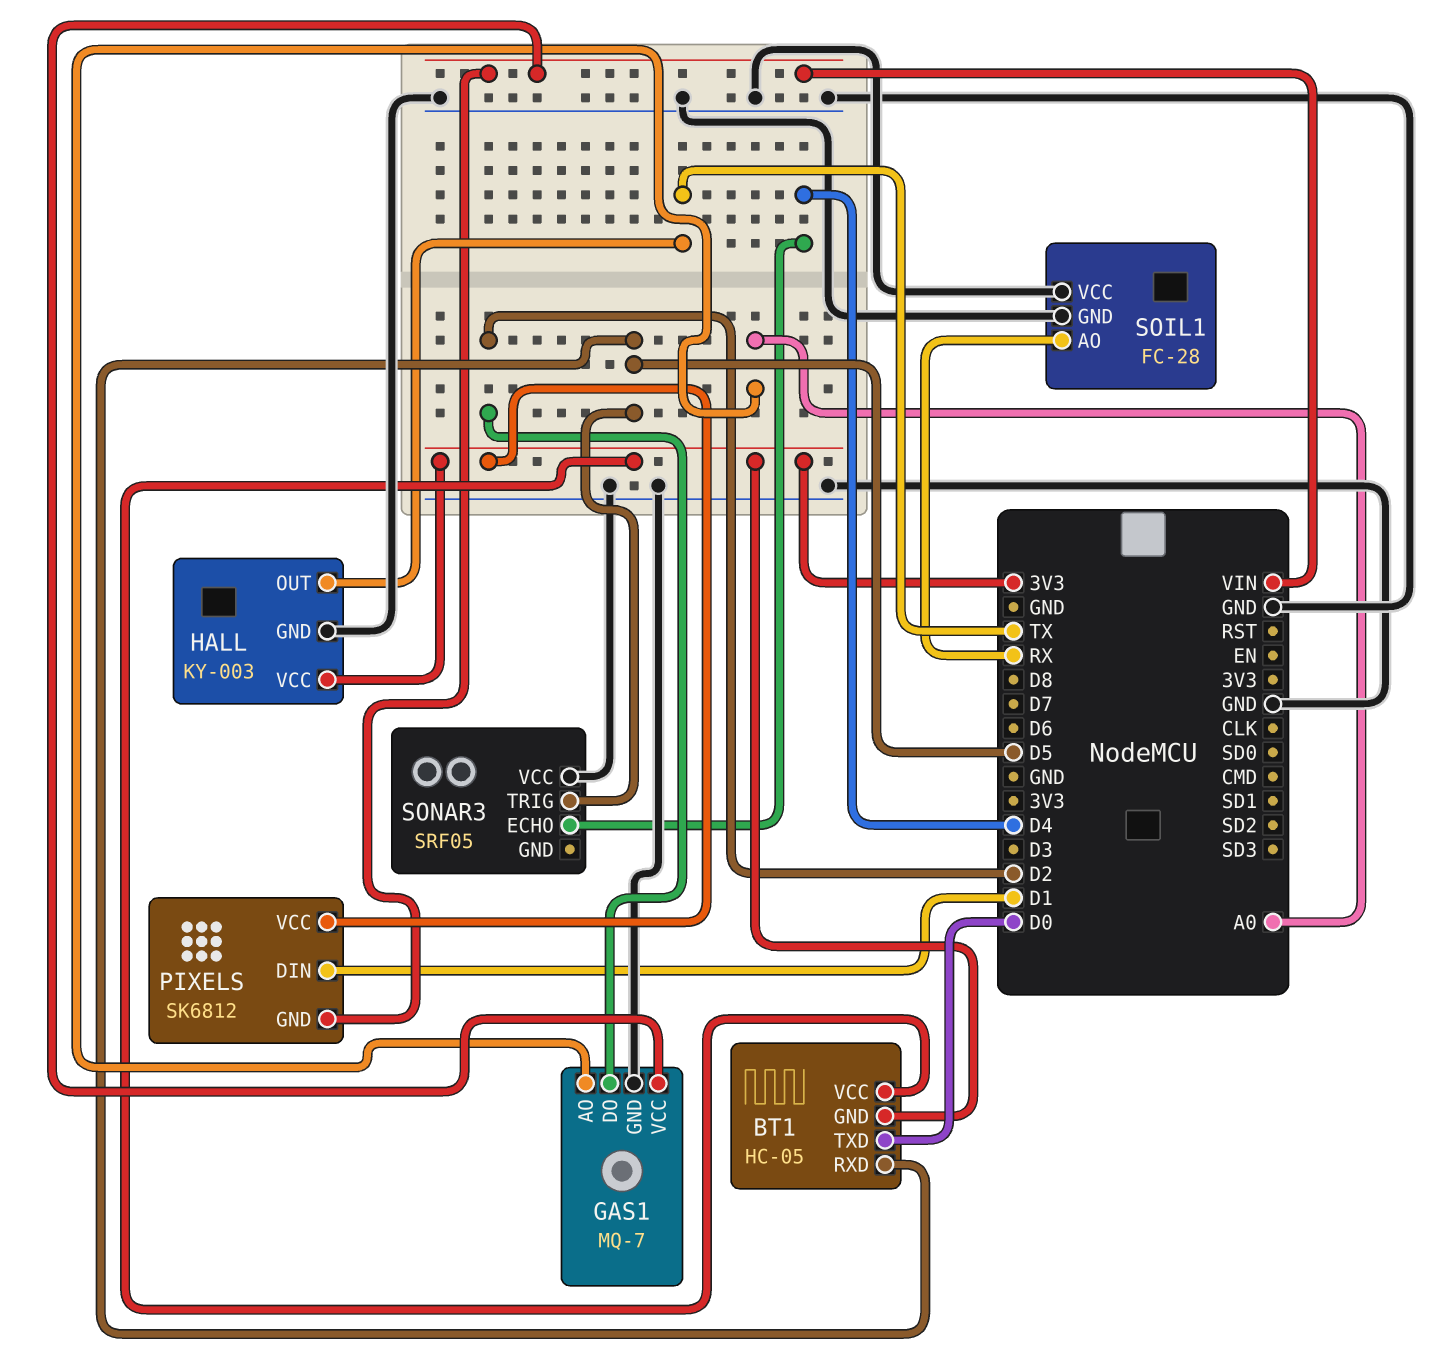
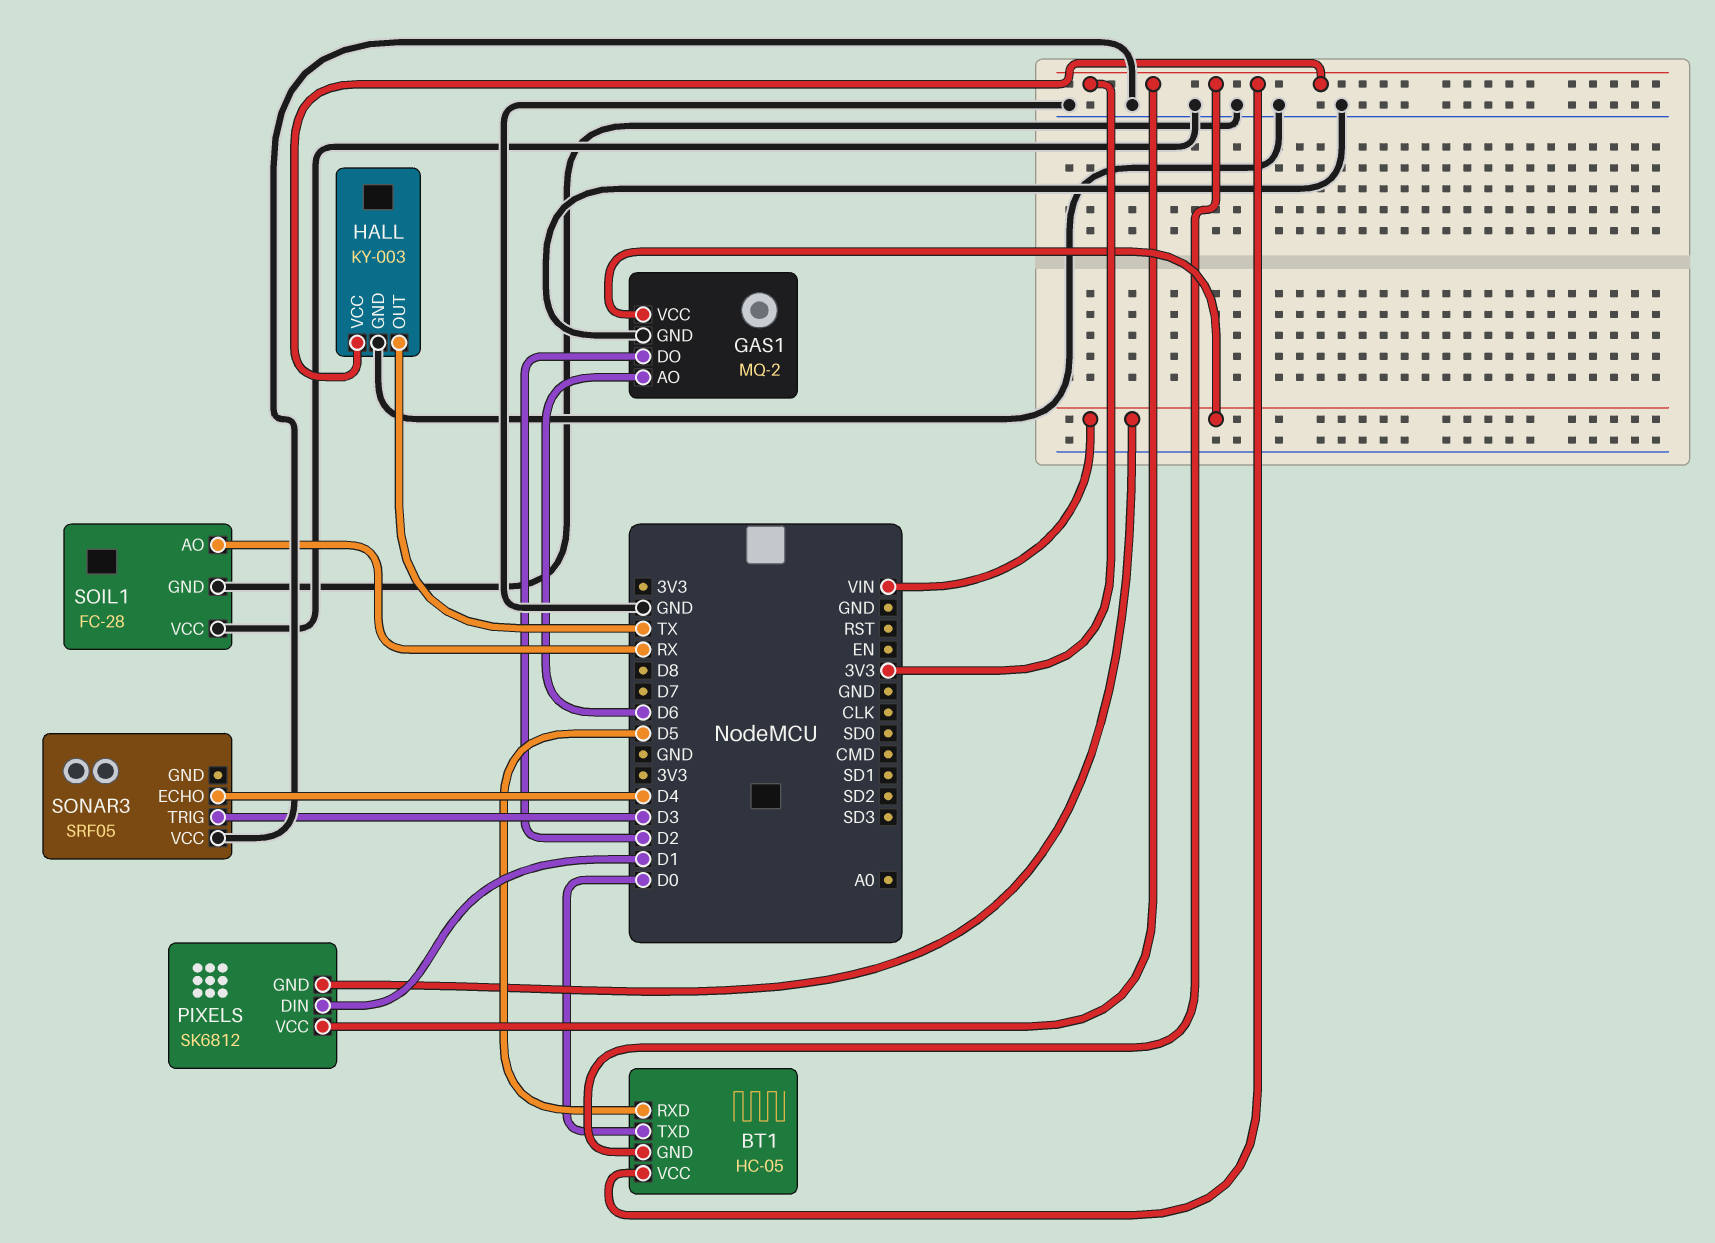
GAS1: MQ-7 -> MQ-2
GAS1 pin AO: A0 -> D6
SONAR3 pin TRIG: D5 -> D3

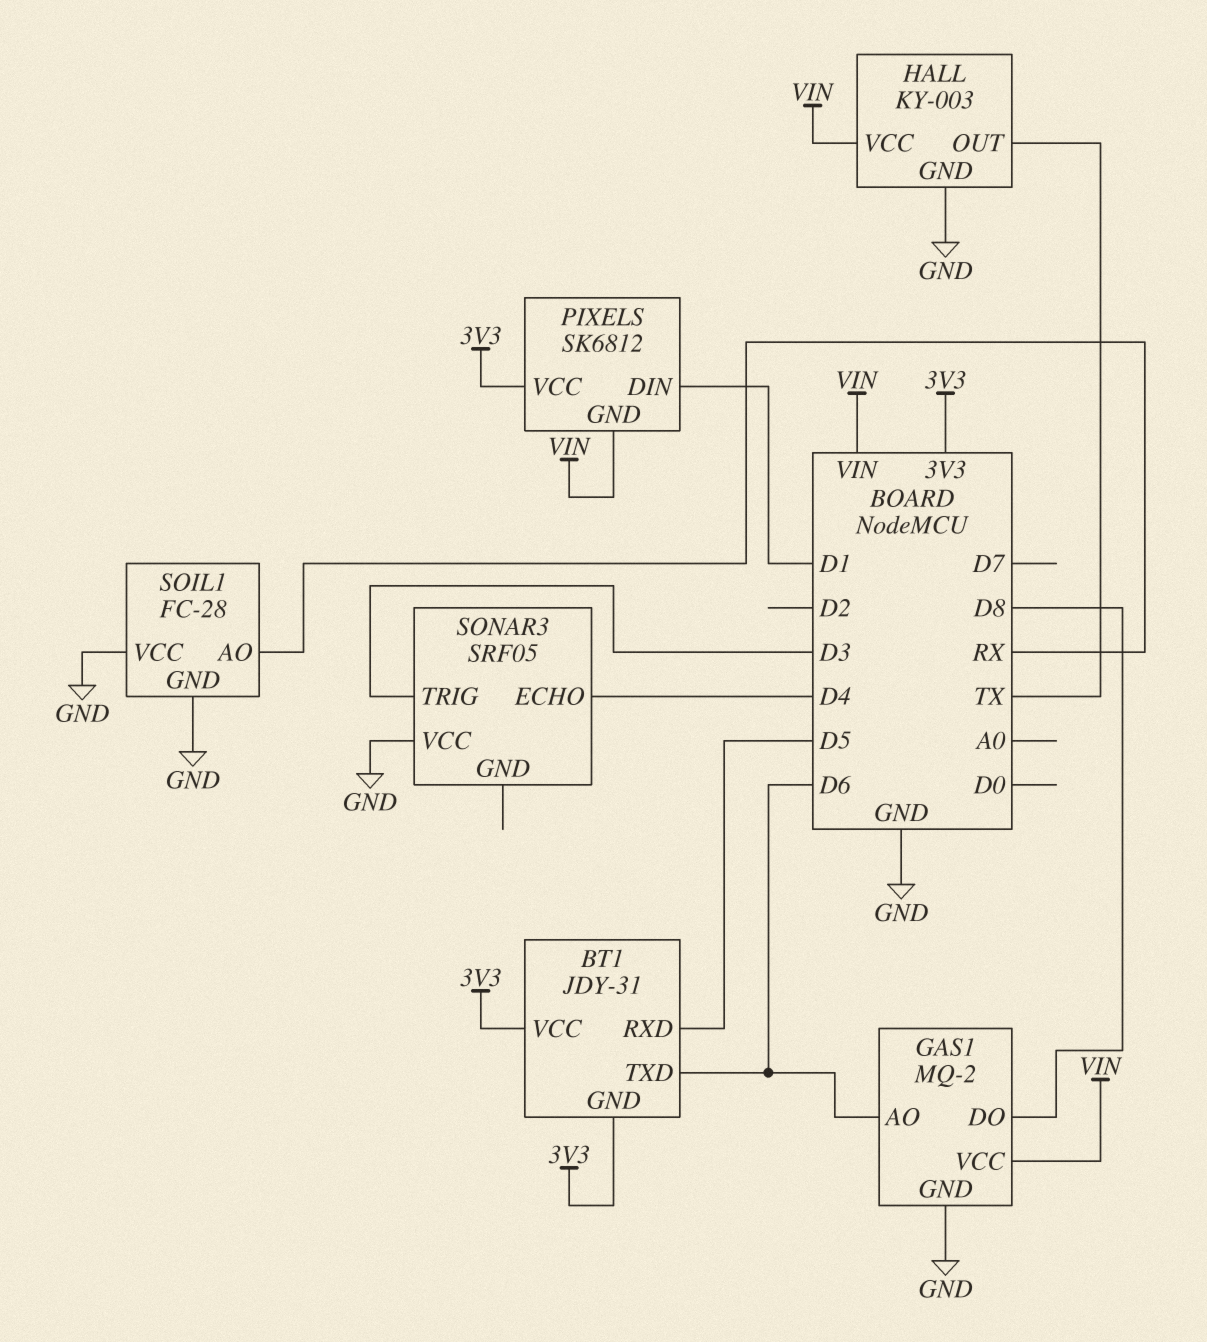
BT1: HC-05 -> JDY-31
BT1 pin TXD: D0 -> D6
GAS1 pin DO: D2 -> D8
HALL pin VCC: 3V3 -> VIN

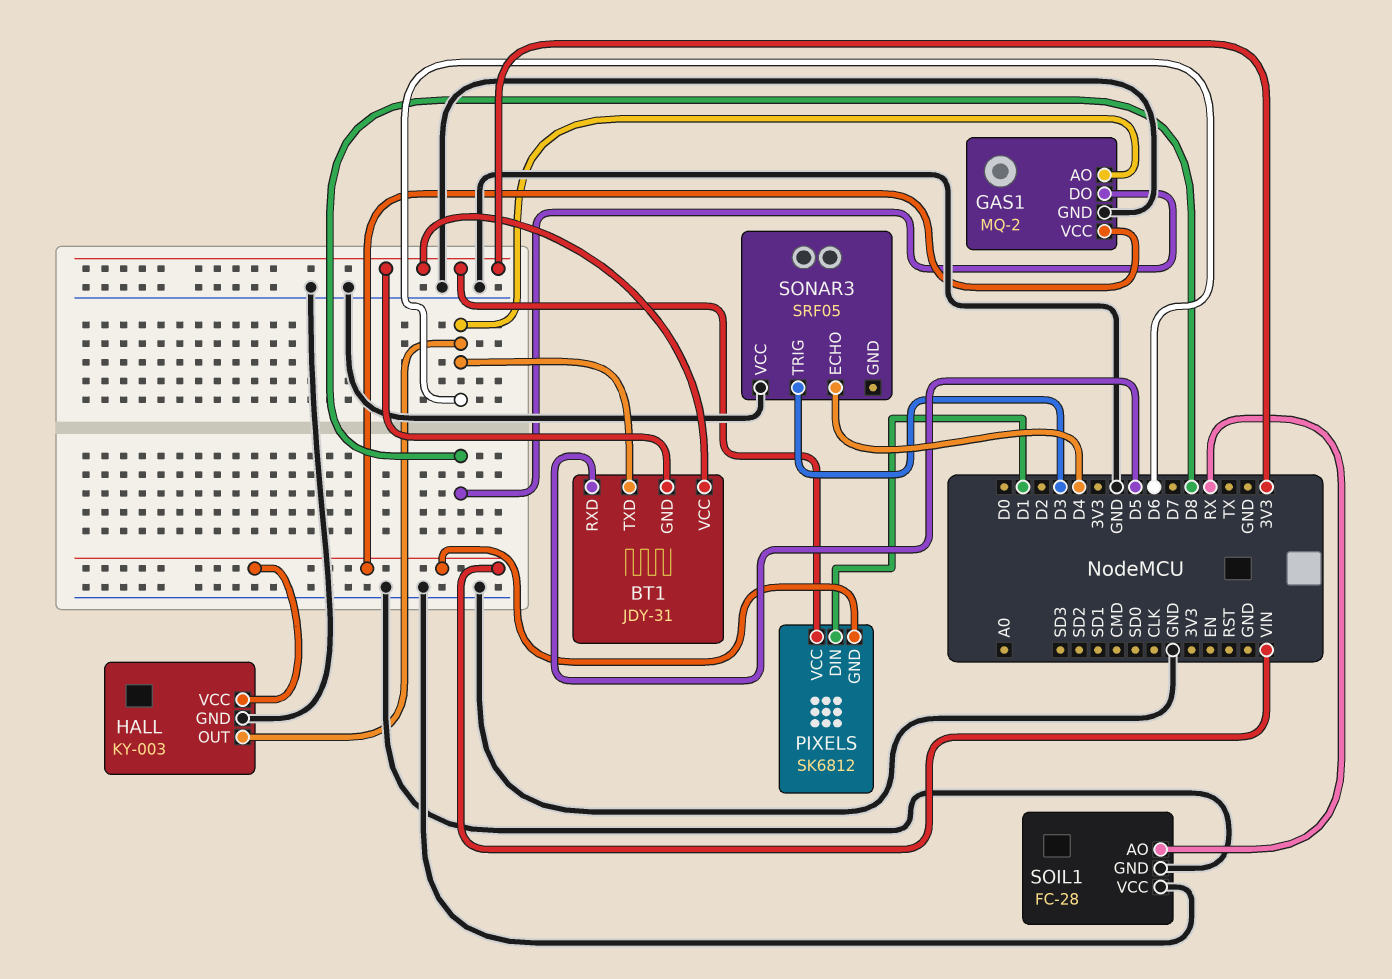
HALL pin OUT: TX -> D6

